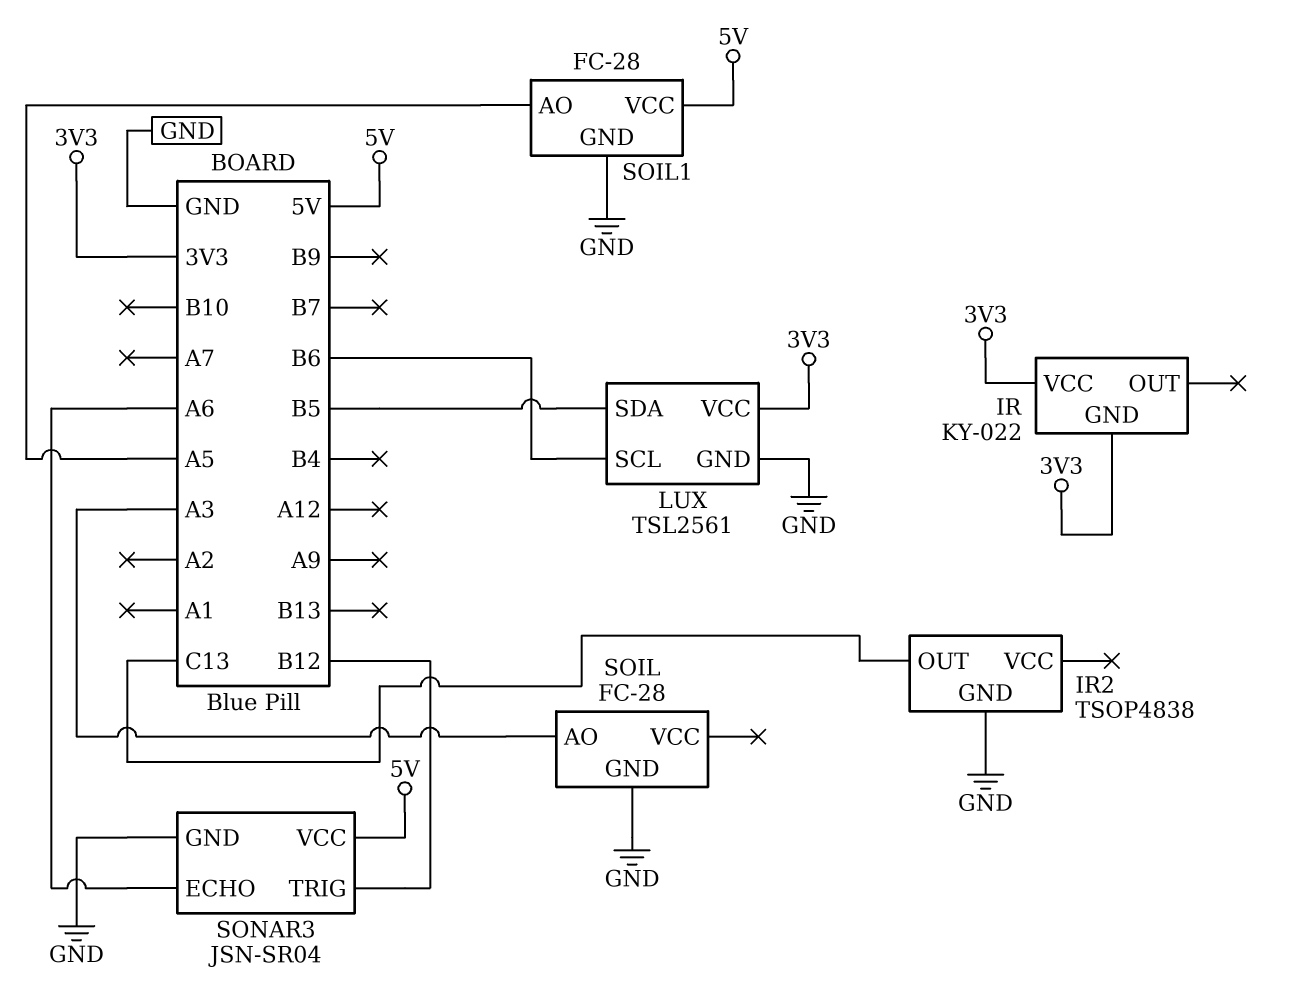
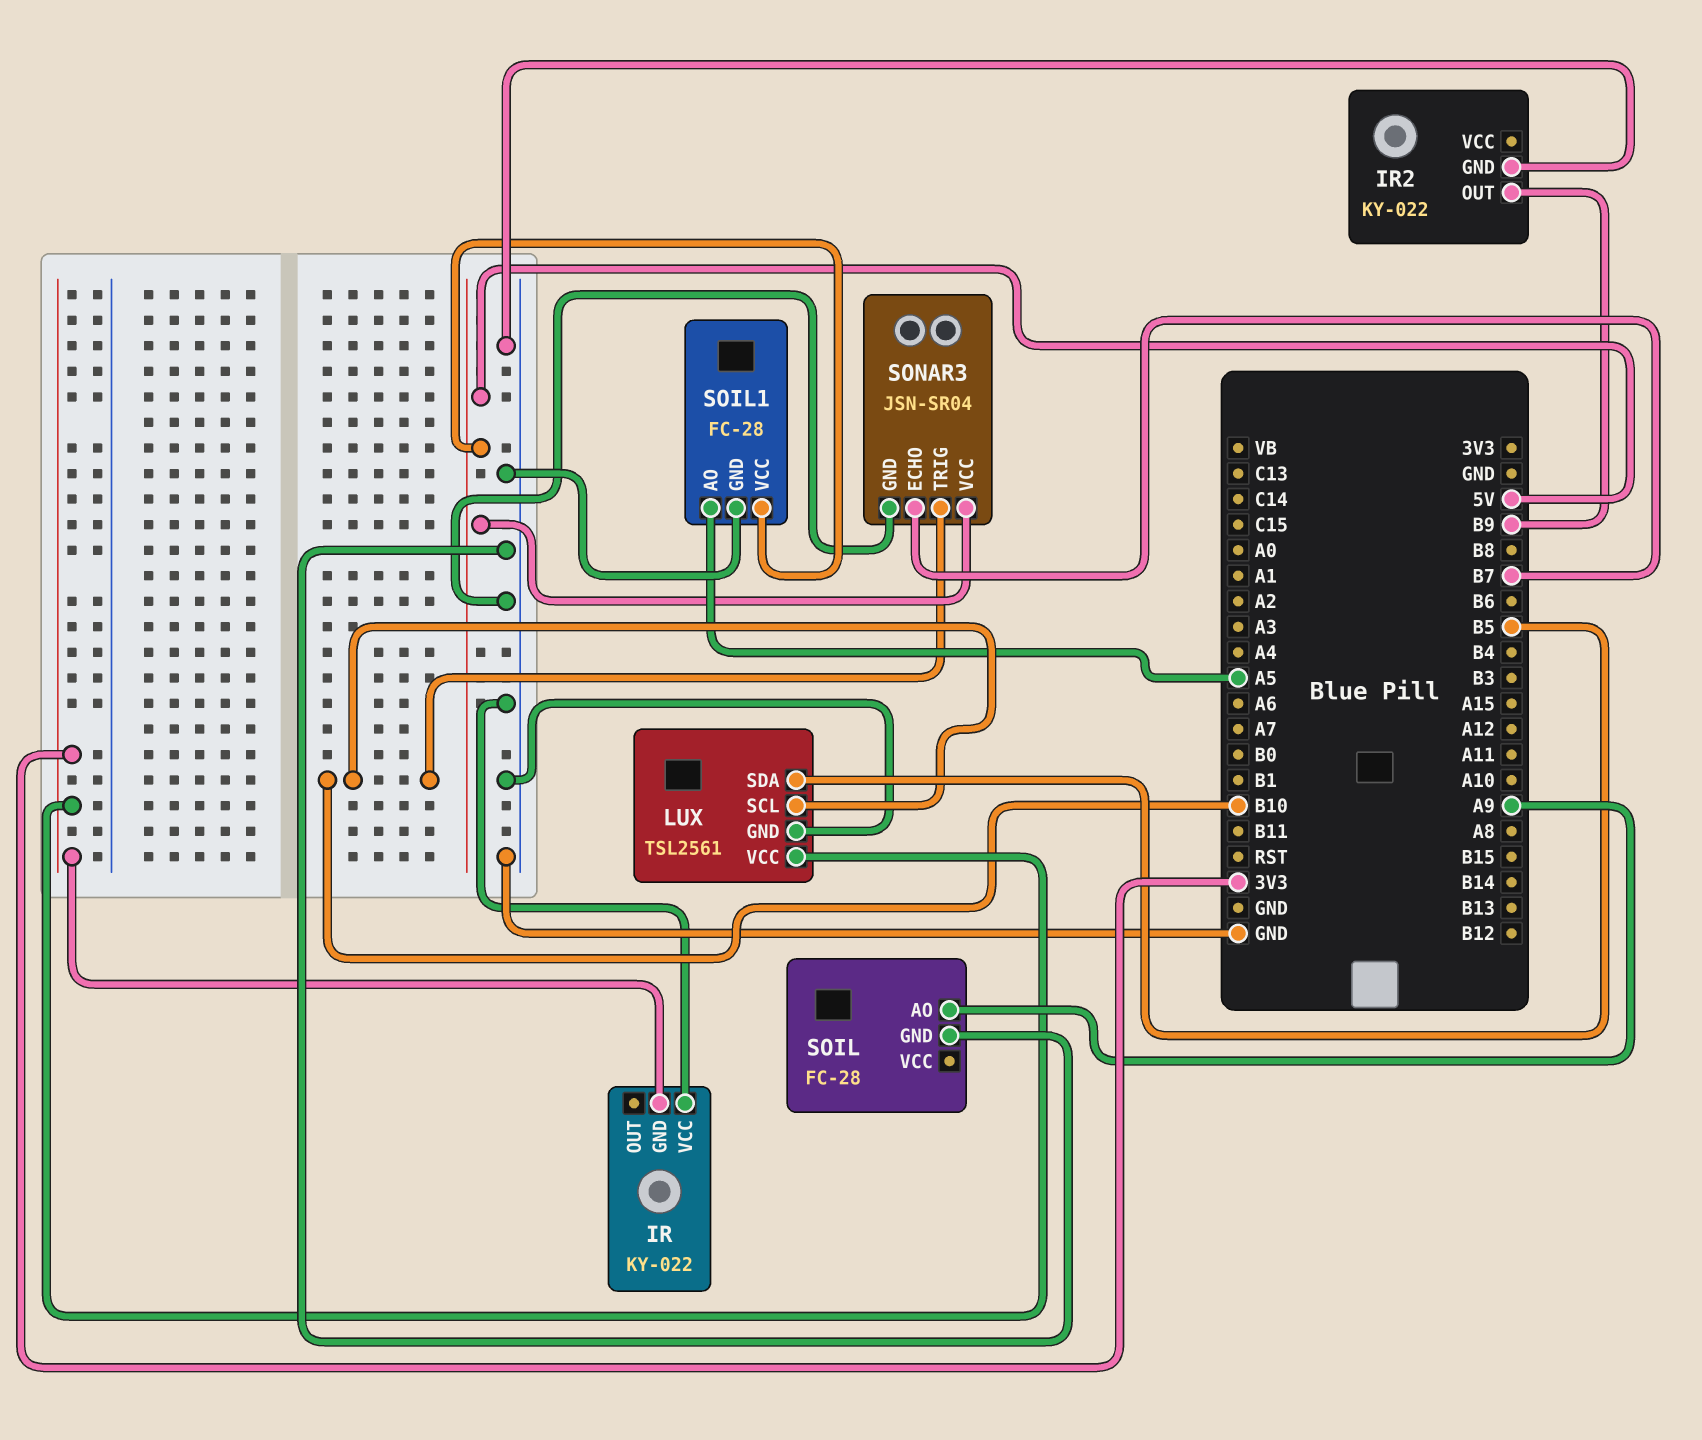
IR pin VCC: 3V3 -> GND
IR2: TSOP4838 -> KY-022
IR2 pin OUT: C13 -> B9
LUX pin SCL: B6 -> B10
SOIL pin AO: A3 -> A9
SONAR3 pin ECHO: A6 -> B7
SONAR3 pin TRIG: B12 -> B10

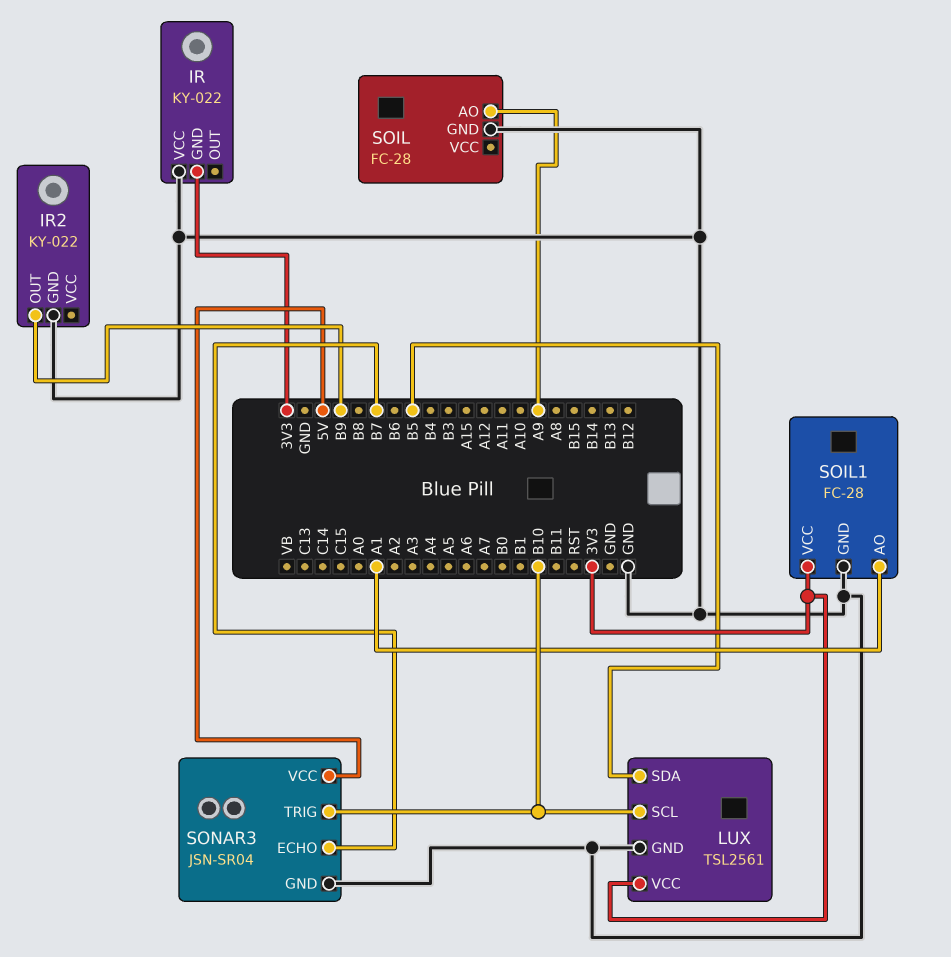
SOIL1 pin AO: A5 -> A1
SOIL1 pin VCC: 5V -> 3V3

